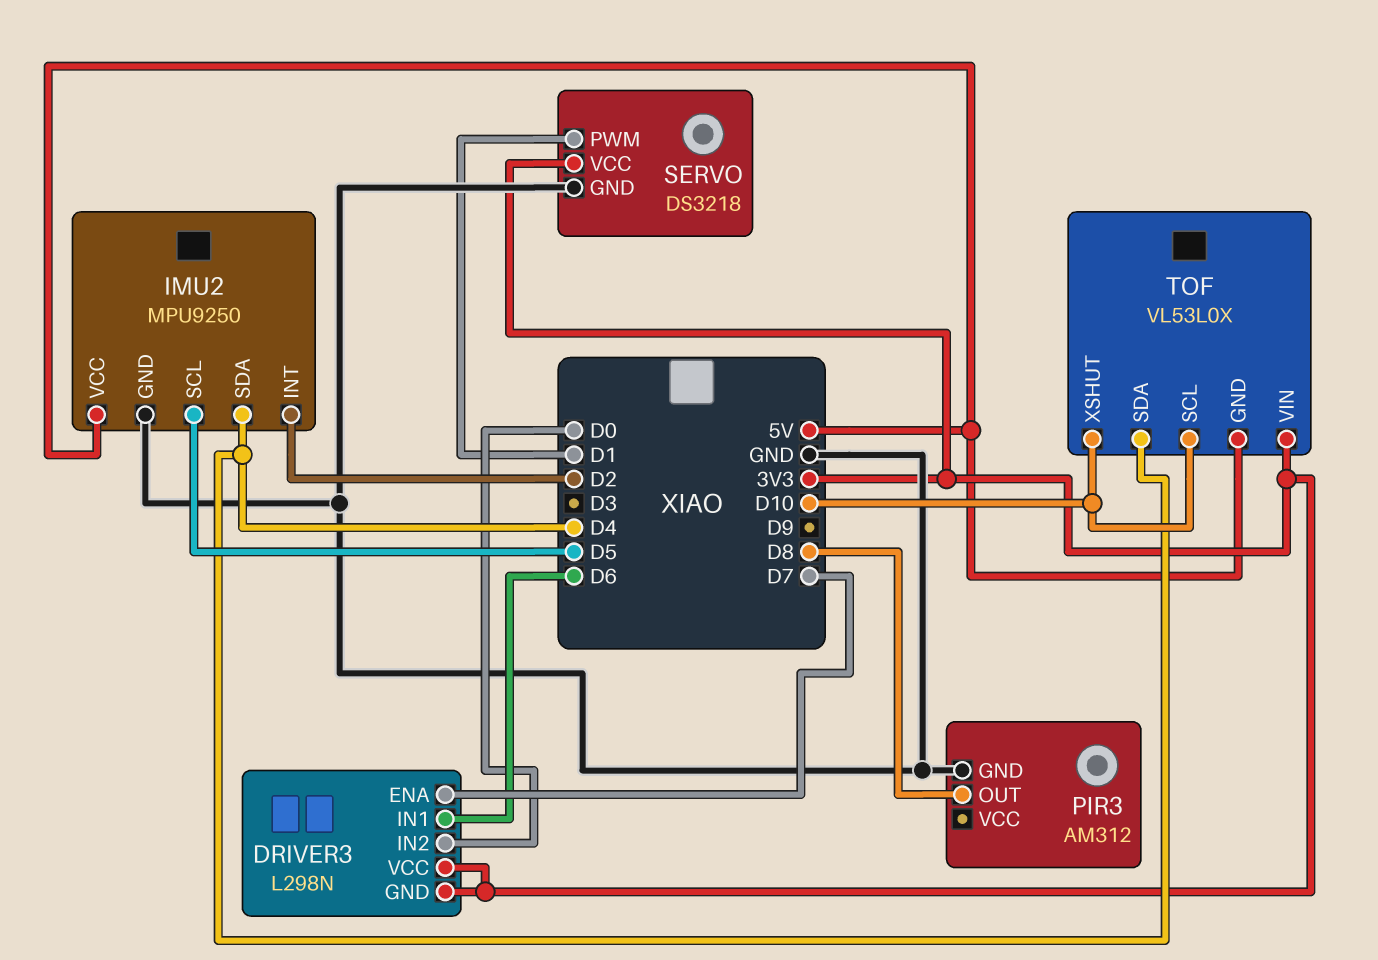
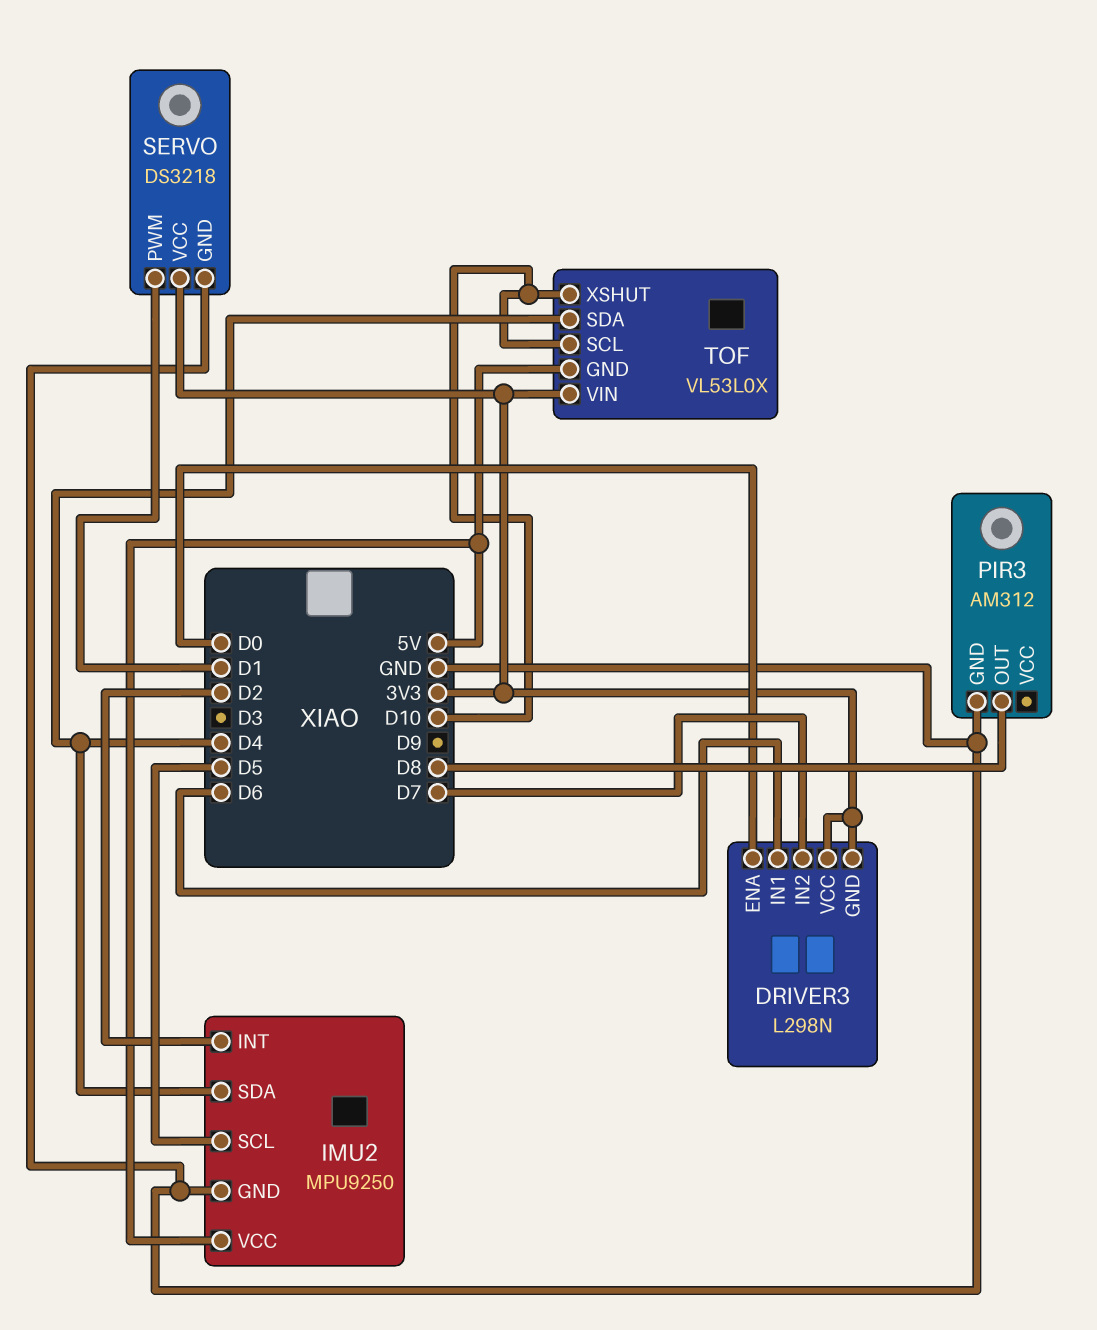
DRIVER3 pin ENA: D7 -> D0
DRIVER3 pin IN2: D0 -> D7

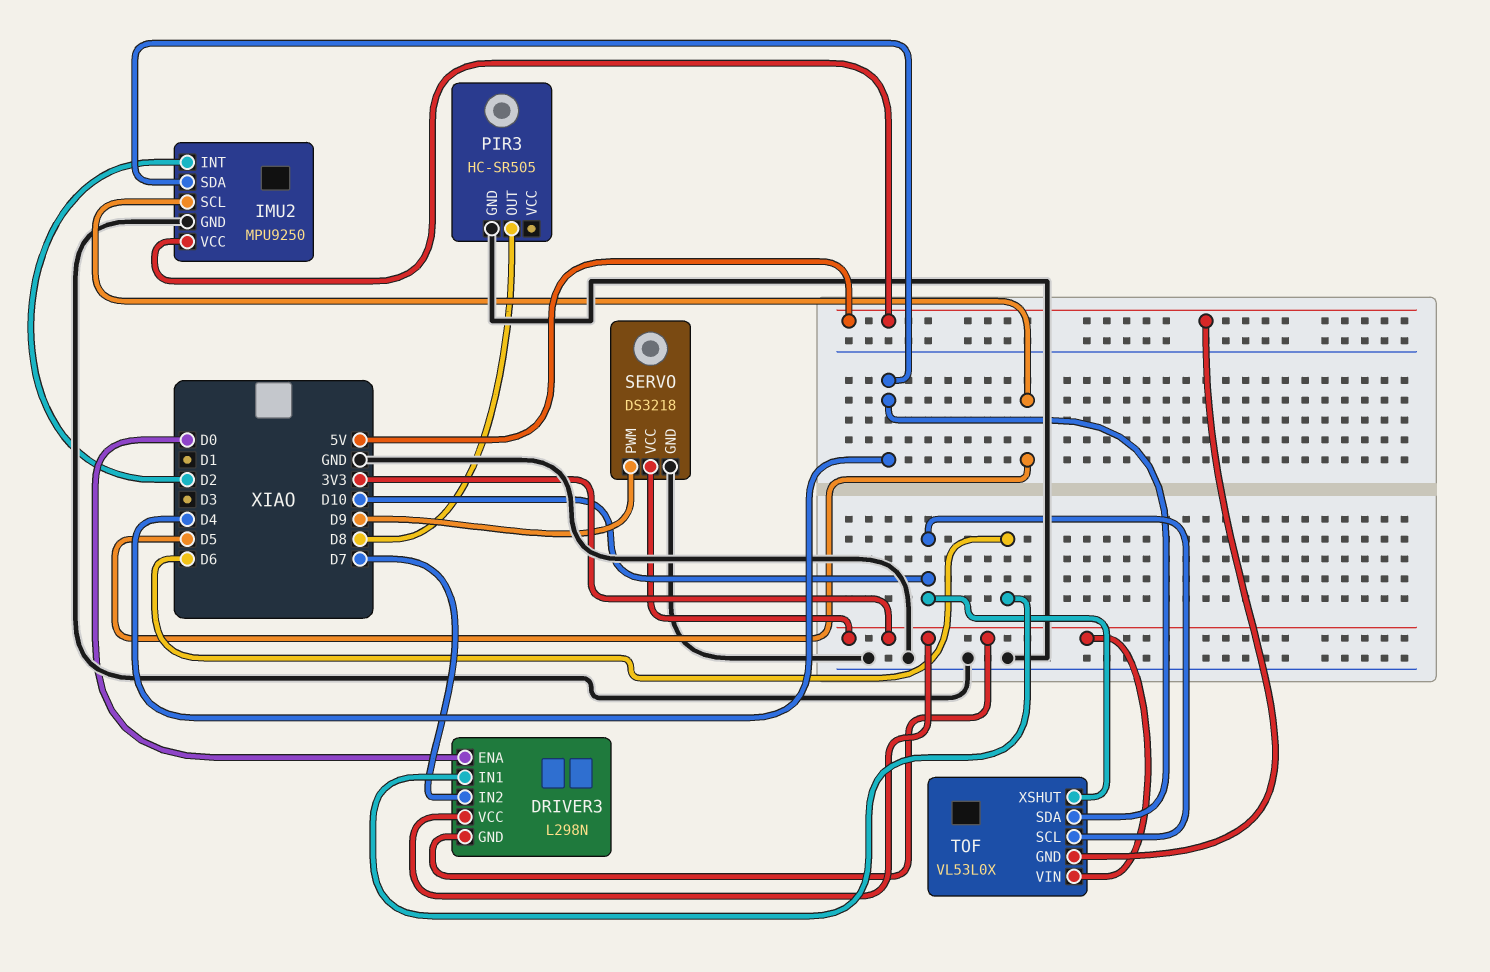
PIR3: AM312 -> HC-SR505
SERVO pin PWM: D1 -> D9

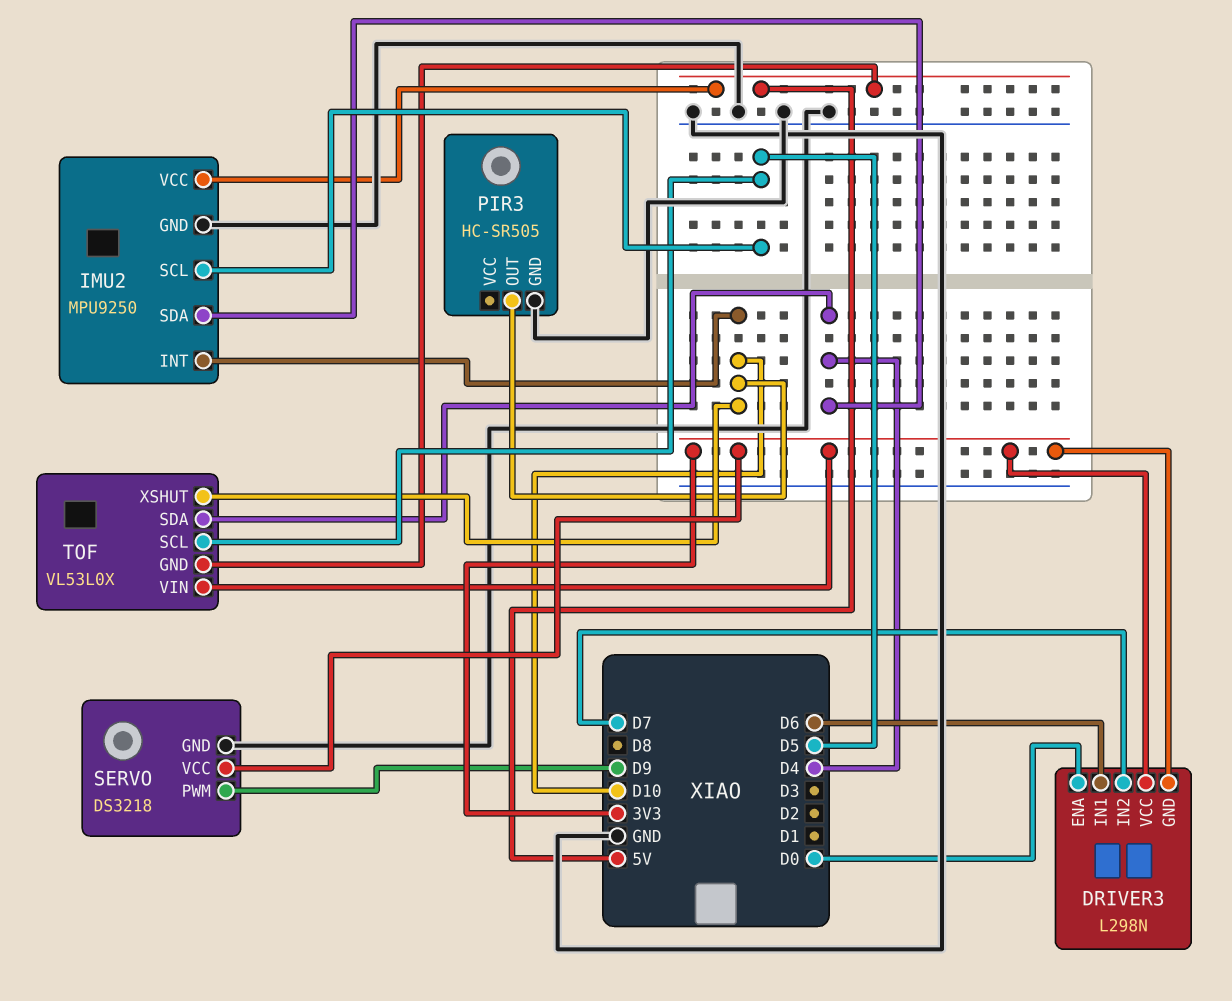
IMU2 pin INT: D2 -> D10
PIR3 pin OUT: D8 -> D10
TOF pin SCL: D10 -> D5

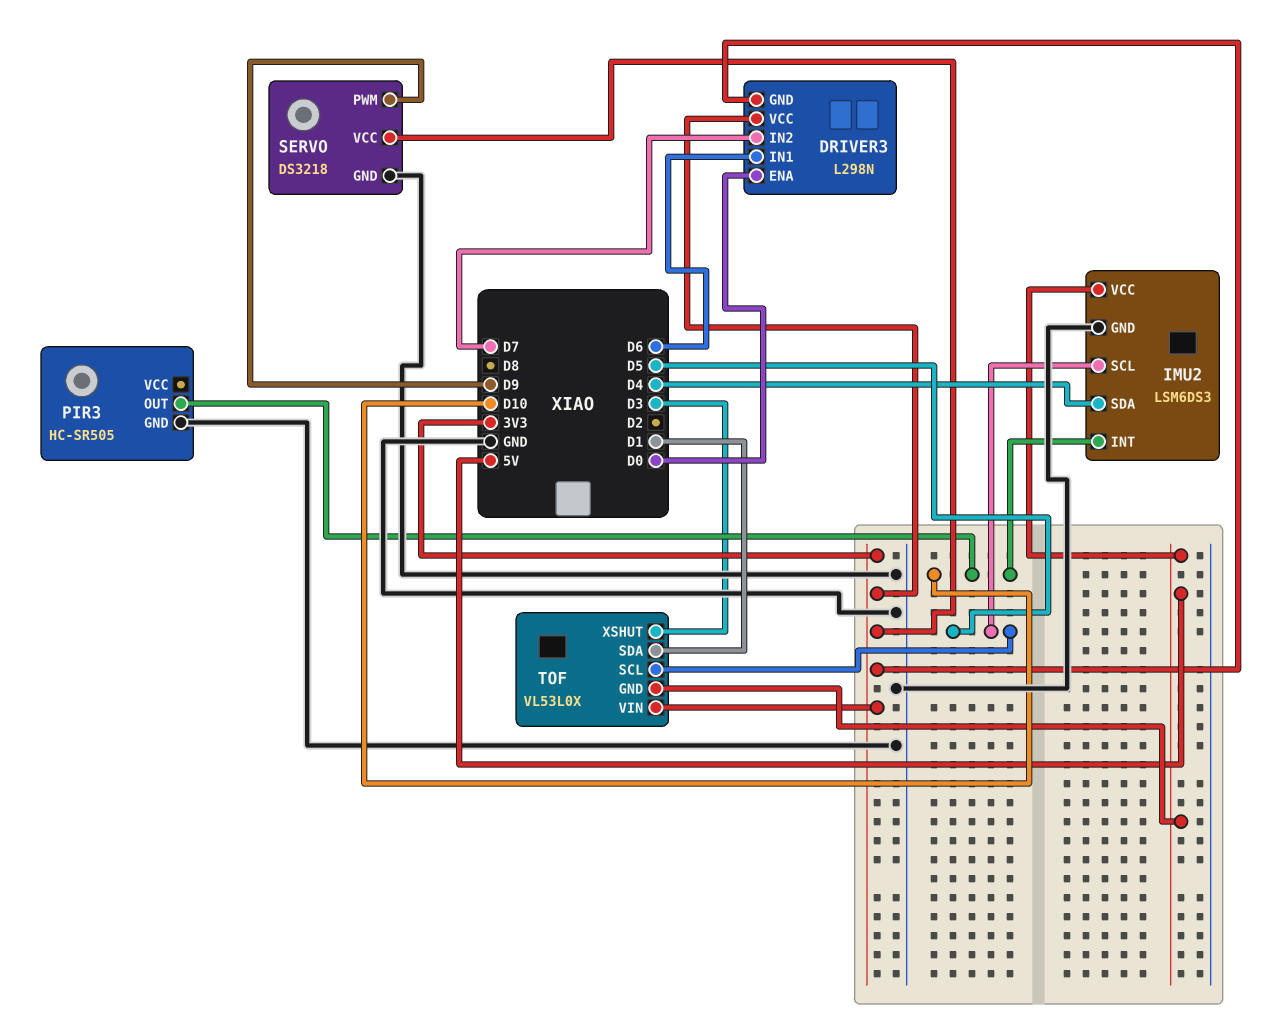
IMU2: MPU9250 -> LSM6DS3
TOF pin SDA: D4 -> D1
TOF pin XSHUT: D10 -> D3

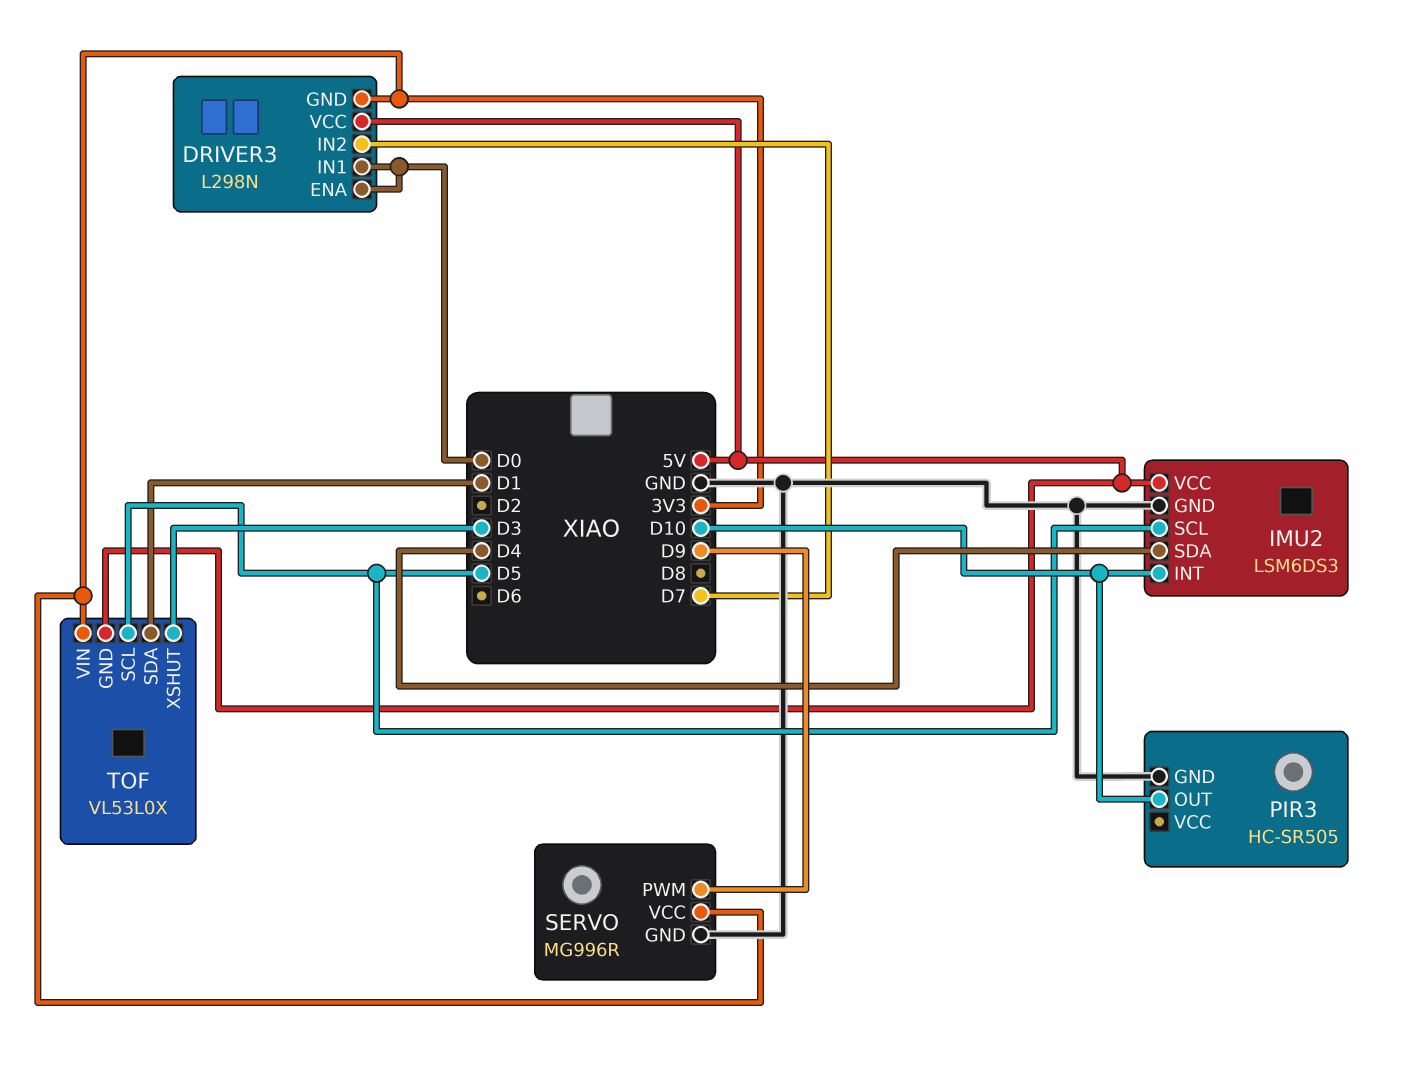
DRIVER3 pin IN1: D6 -> D0
DRIVER3 pin VCC: 3V3 -> 5V
SERVO: DS3218 -> MG996R

